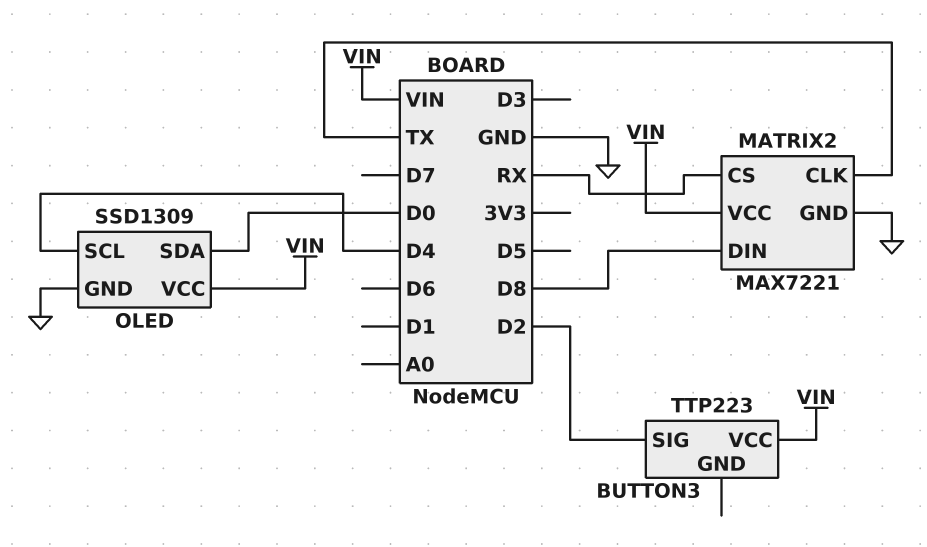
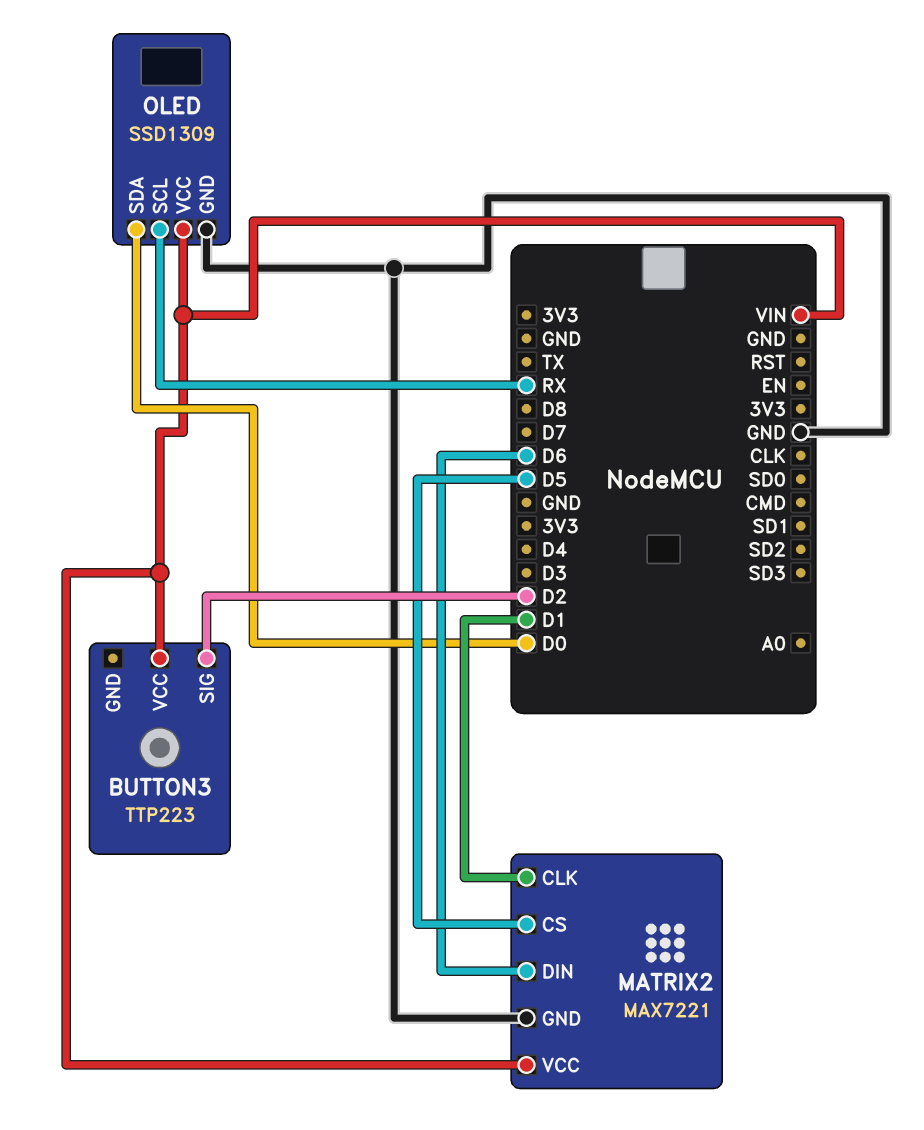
MATRIX2 pin CLK: TX -> D1
MATRIX2 pin CS: RX -> D5
MATRIX2 pin DIN: D8 -> D6
OLED pin SCL: D4 -> RX

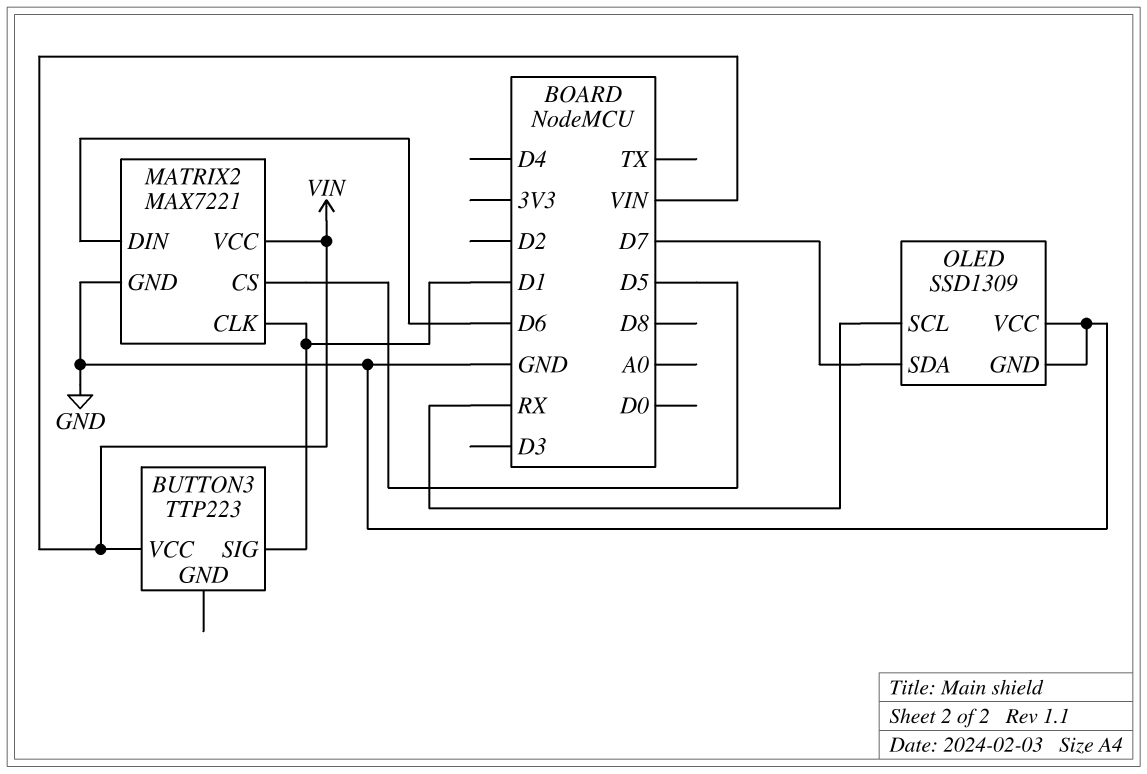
BUTTON3 pin SIG: D2 -> D1
OLED pin SDA: D0 -> D7
OLED pin VCC: VIN -> GND

